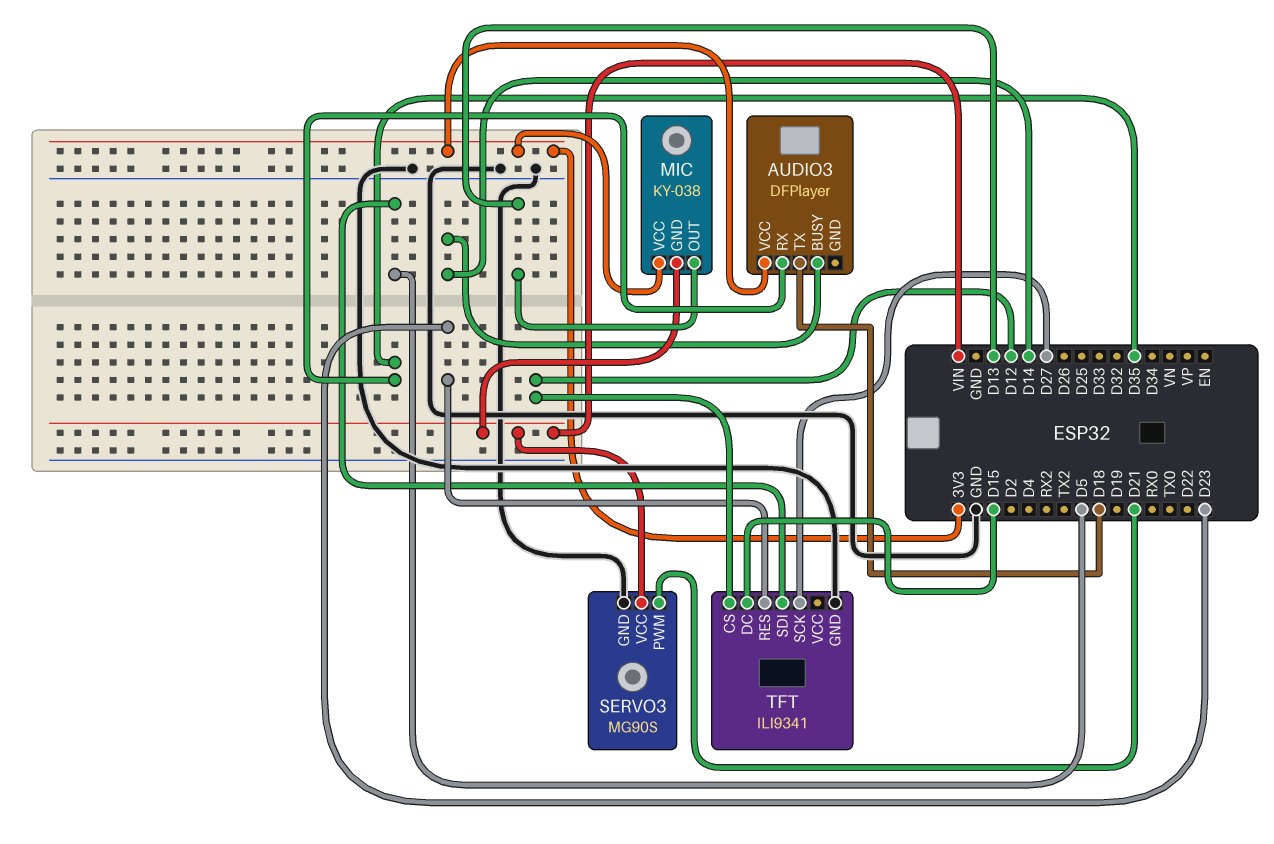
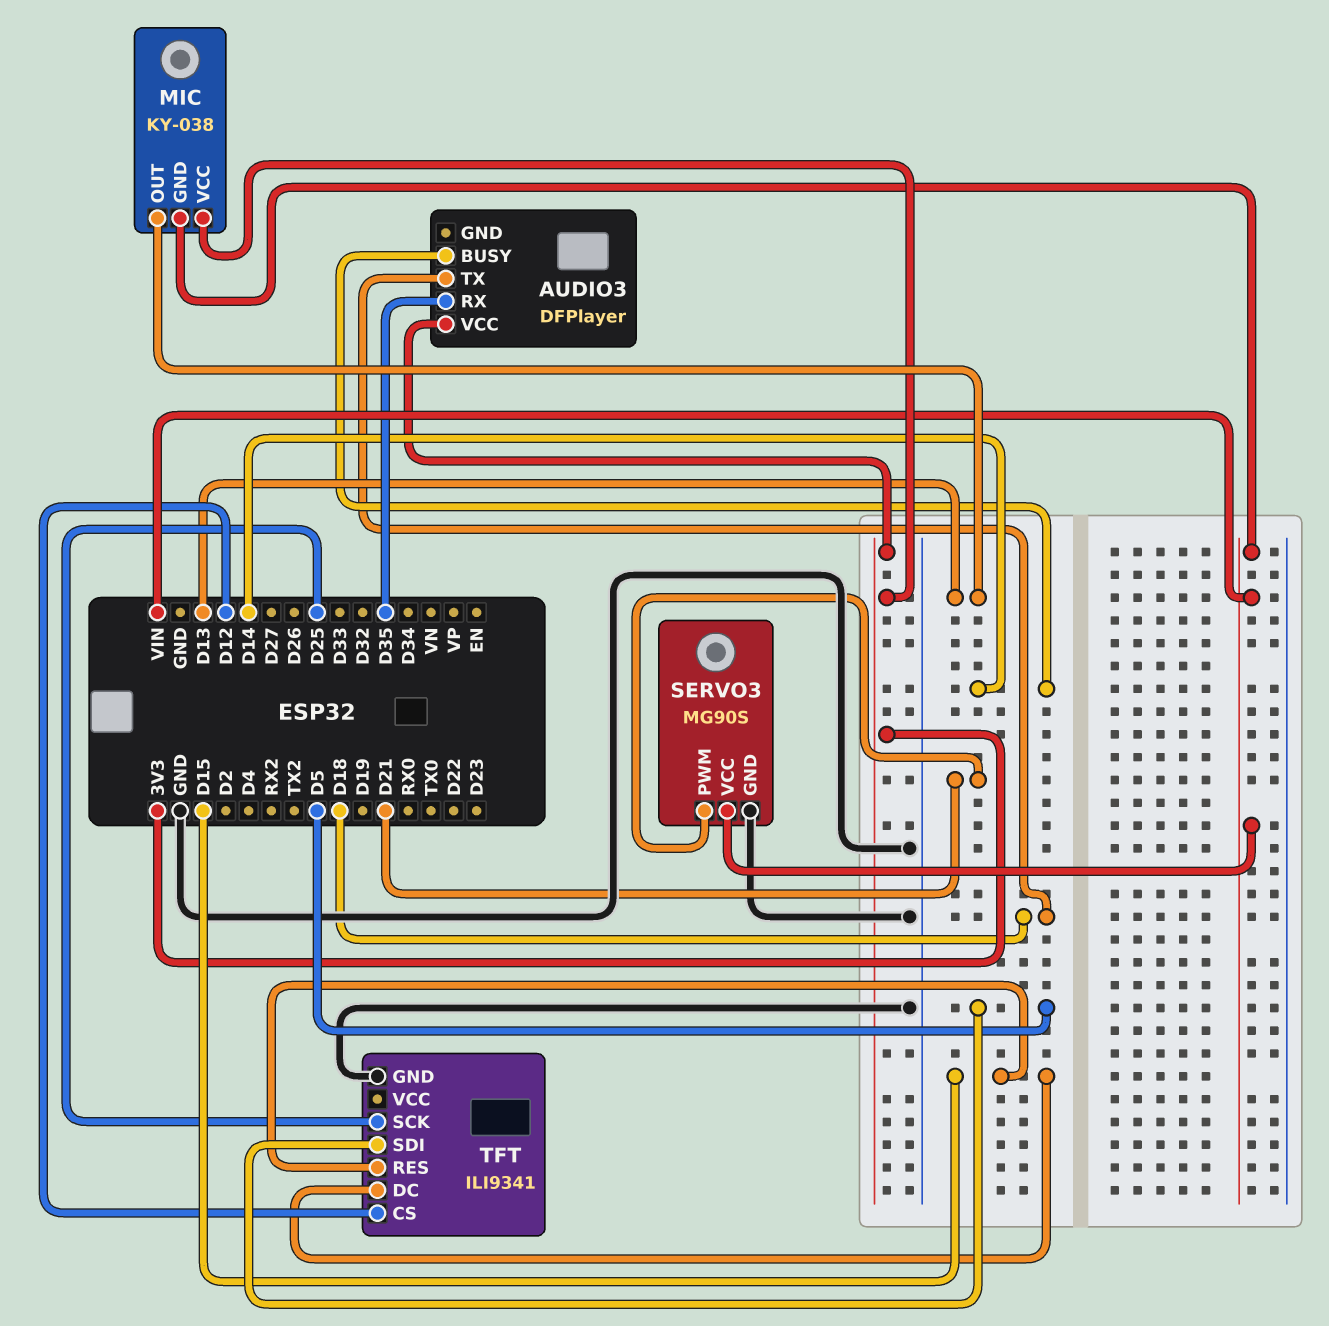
TFT pin RES: D23 -> D15
TFT pin SCK: D27 -> D25

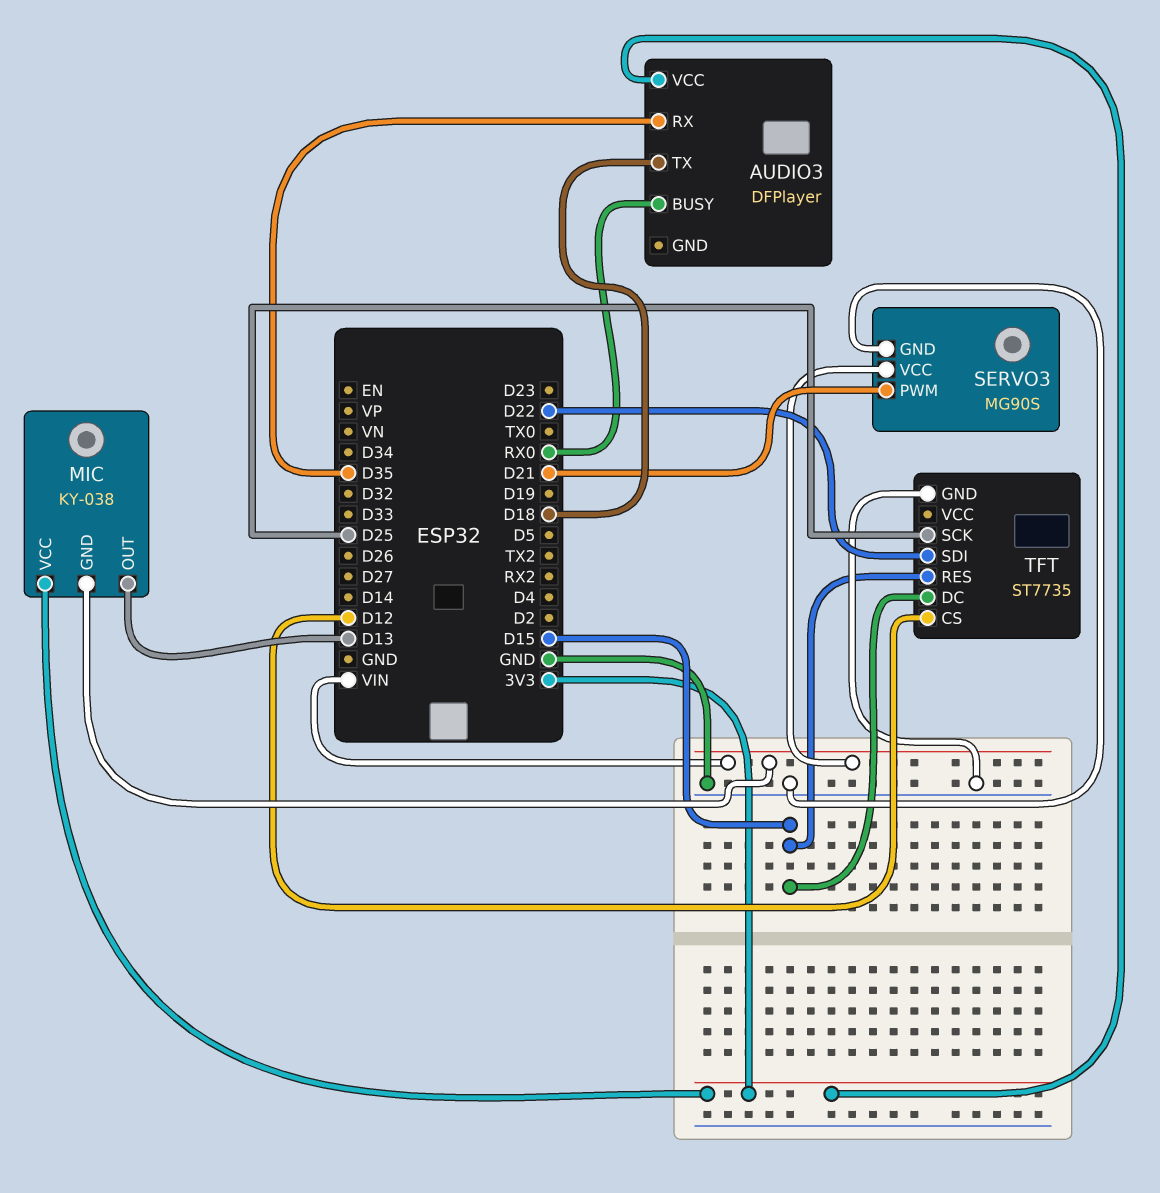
AUDIO3 pin BUSY: D14 -> RX0
TFT: ILI9341 -> ST7735
TFT pin SDI: D5 -> D22

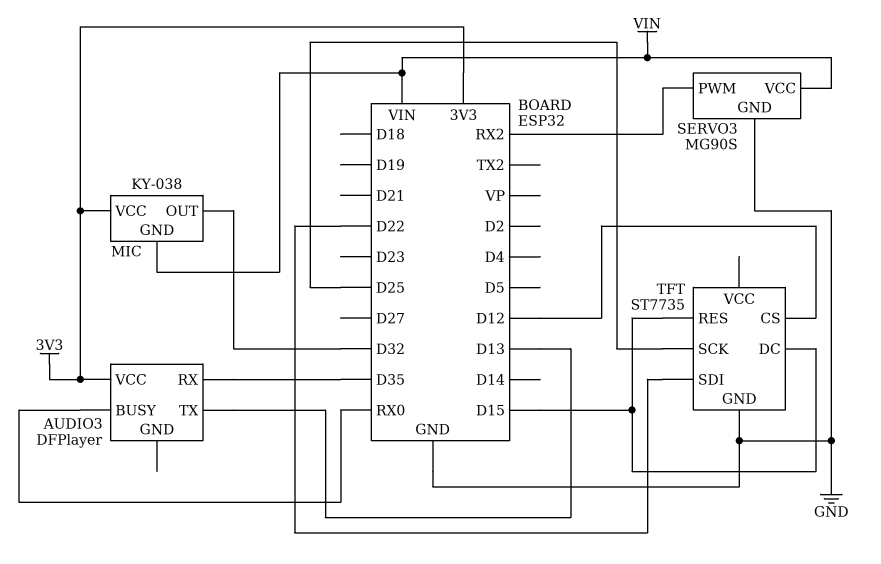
AUDIO3 pin TX: D18 -> D13
MIC pin OUT: D13 -> D32
SERVO3 pin PWM: D21 -> RX2

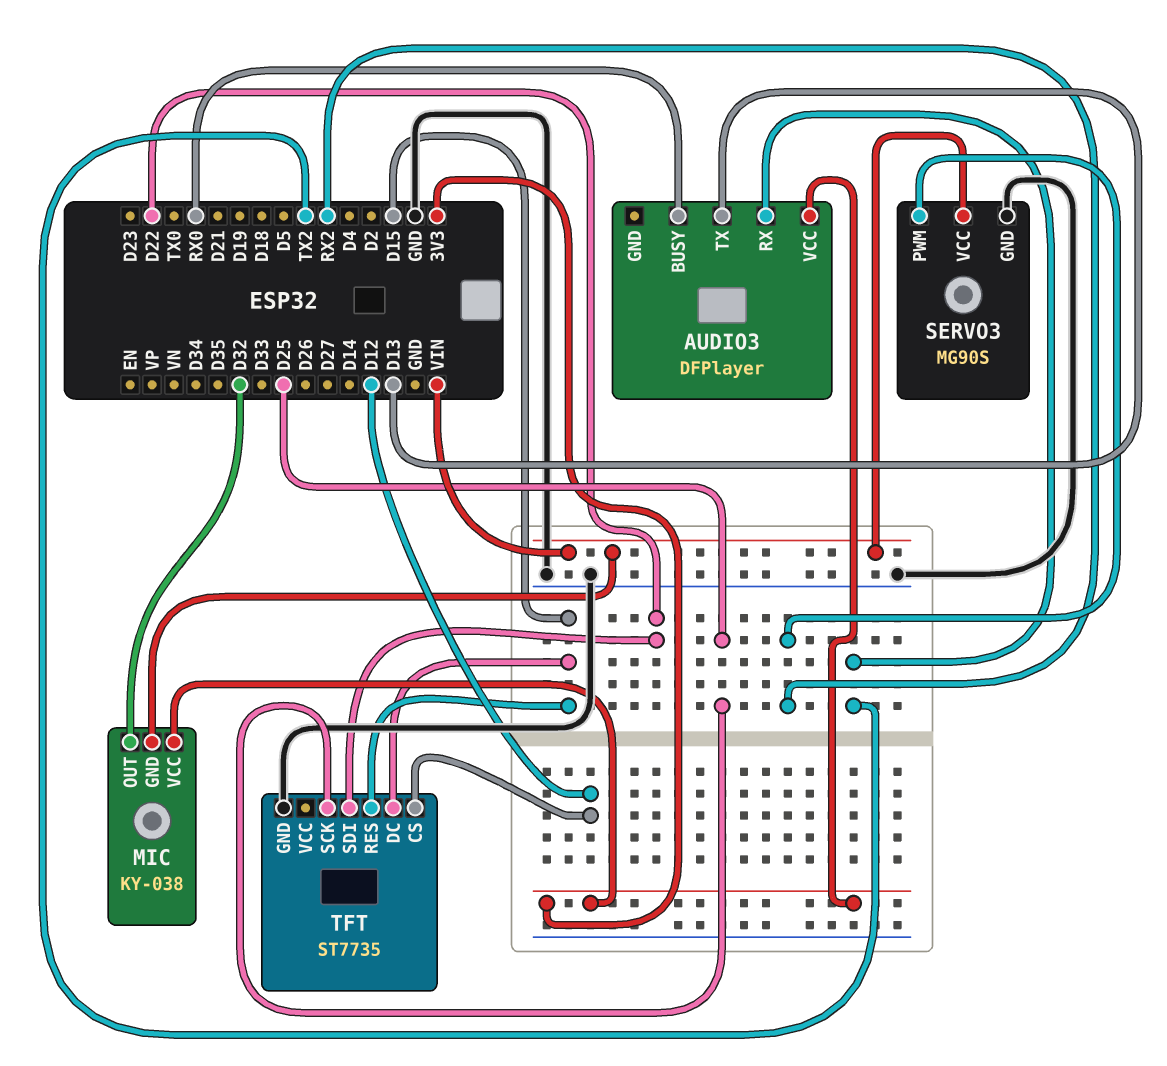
AUDIO3 pin RX: D35 -> TX2

